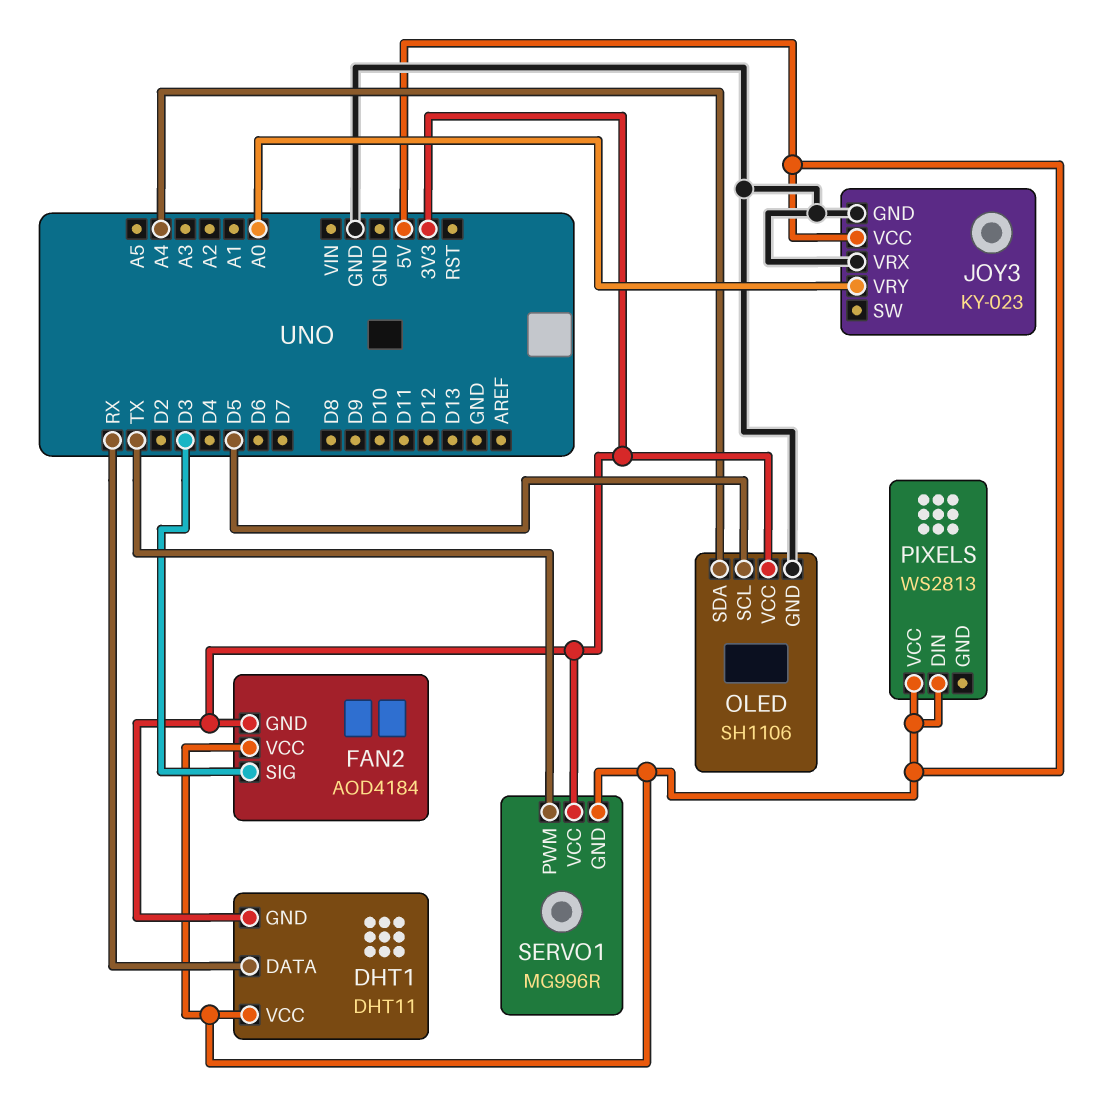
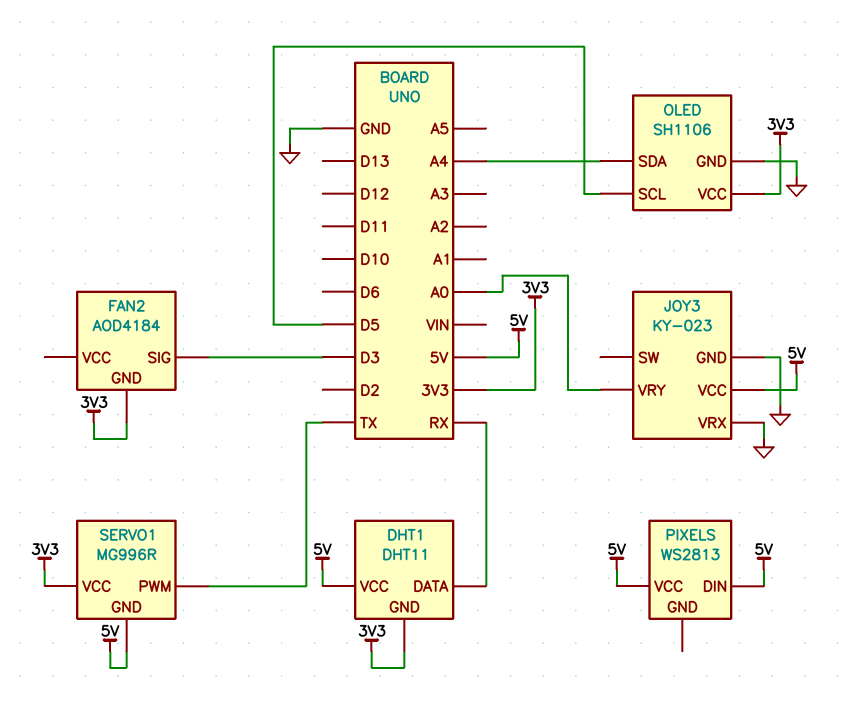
FAN2 pin VCC: 5V -> none

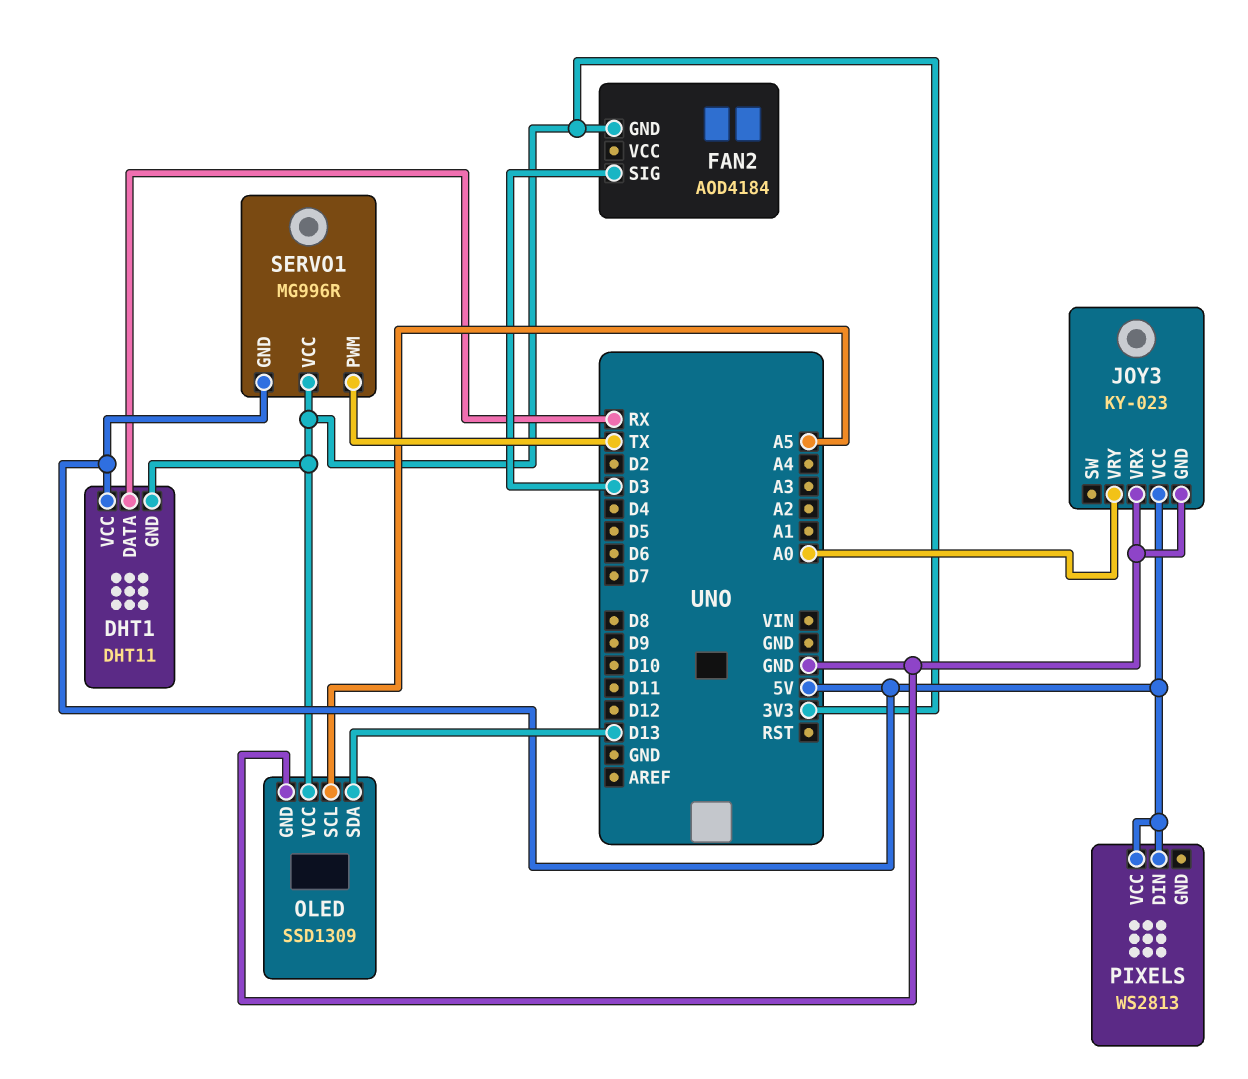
OLED: SH1106 -> SSD1309
OLED pin SCL: D5 -> A5
OLED pin SDA: A4 -> D13

